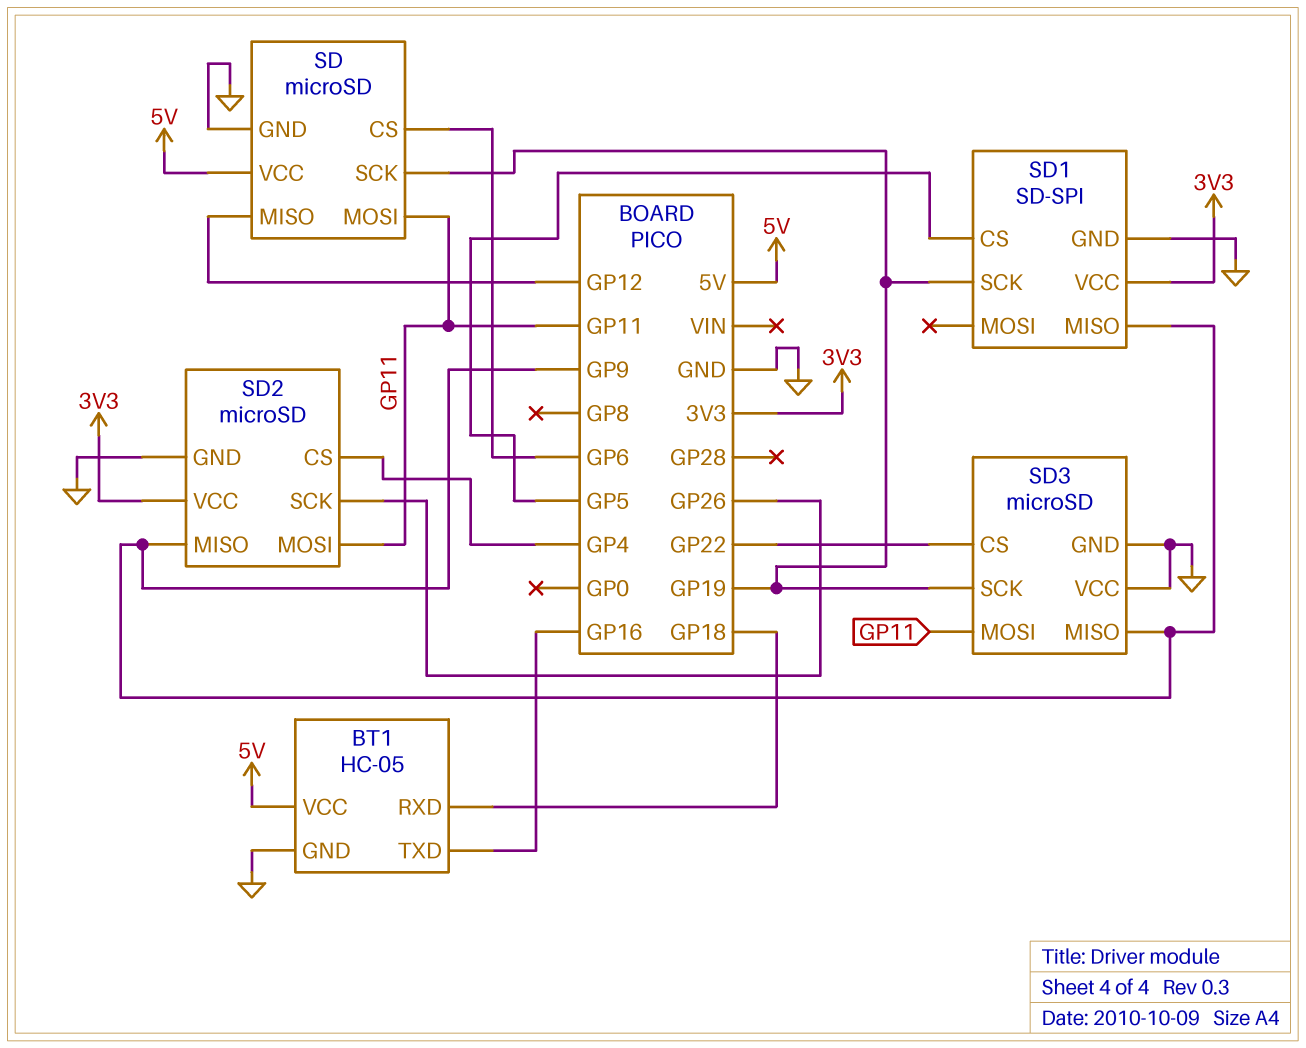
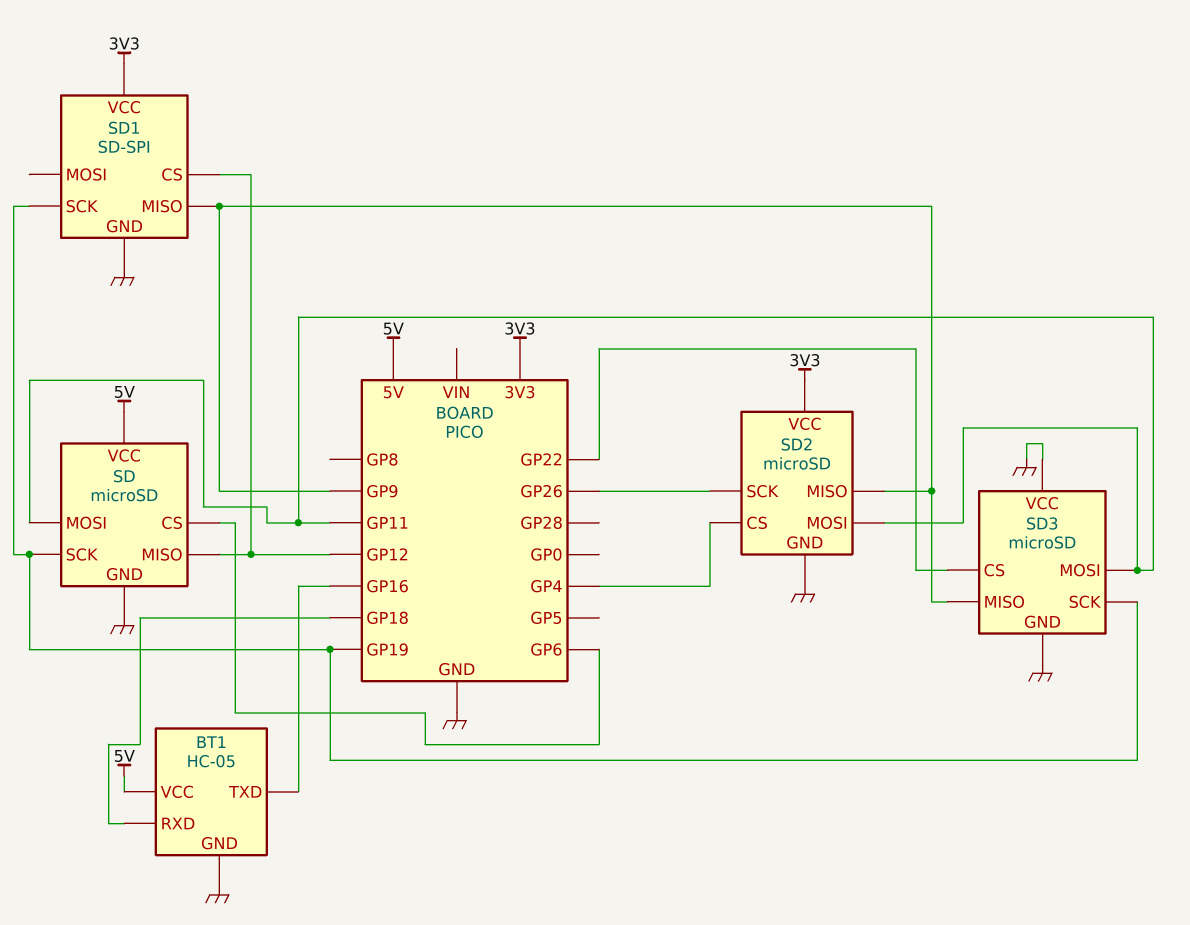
SD1 pin CS: GP5 -> GP12

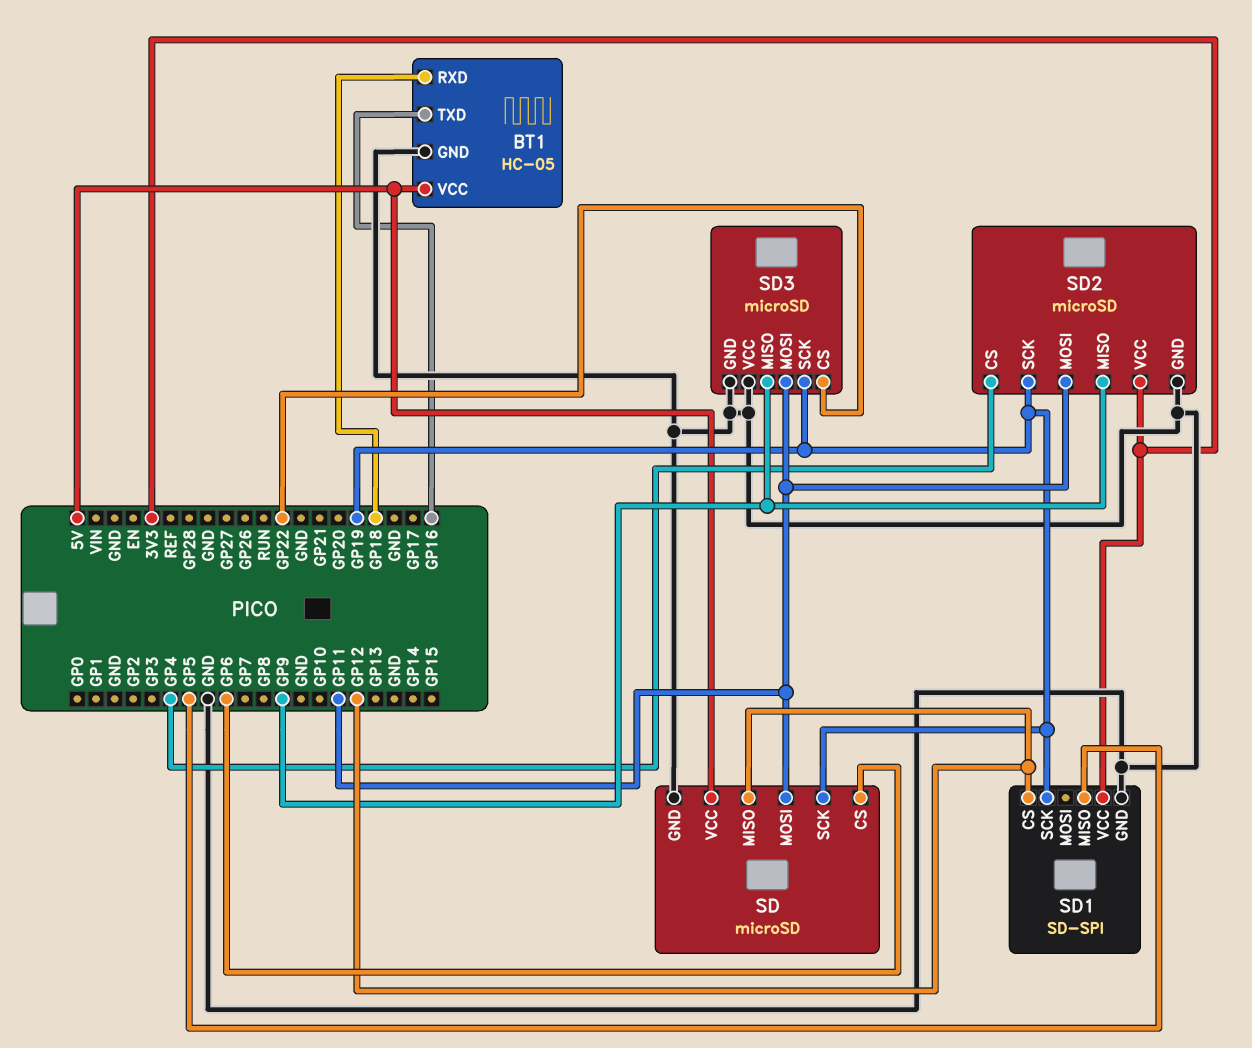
SD1 pin MISO: GP9 -> GP5
SD2 pin SCK: GP26 -> GP19

